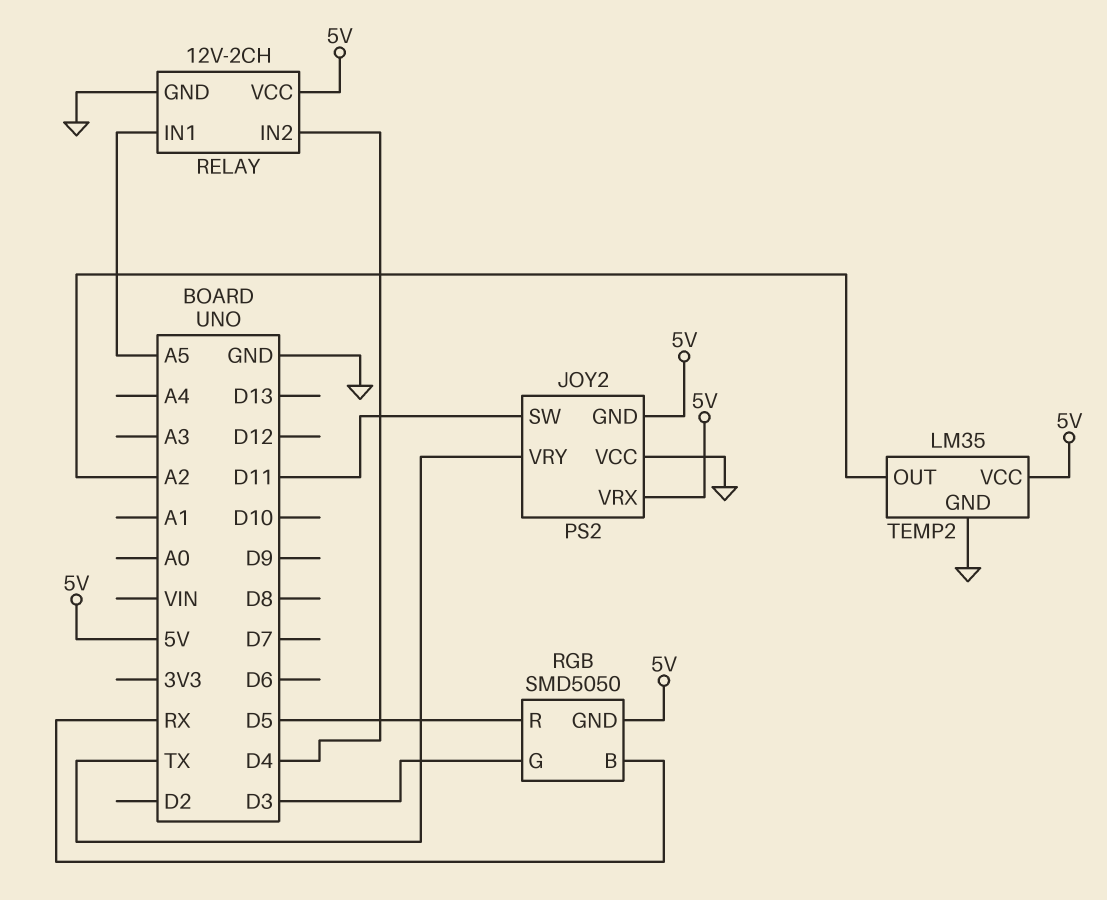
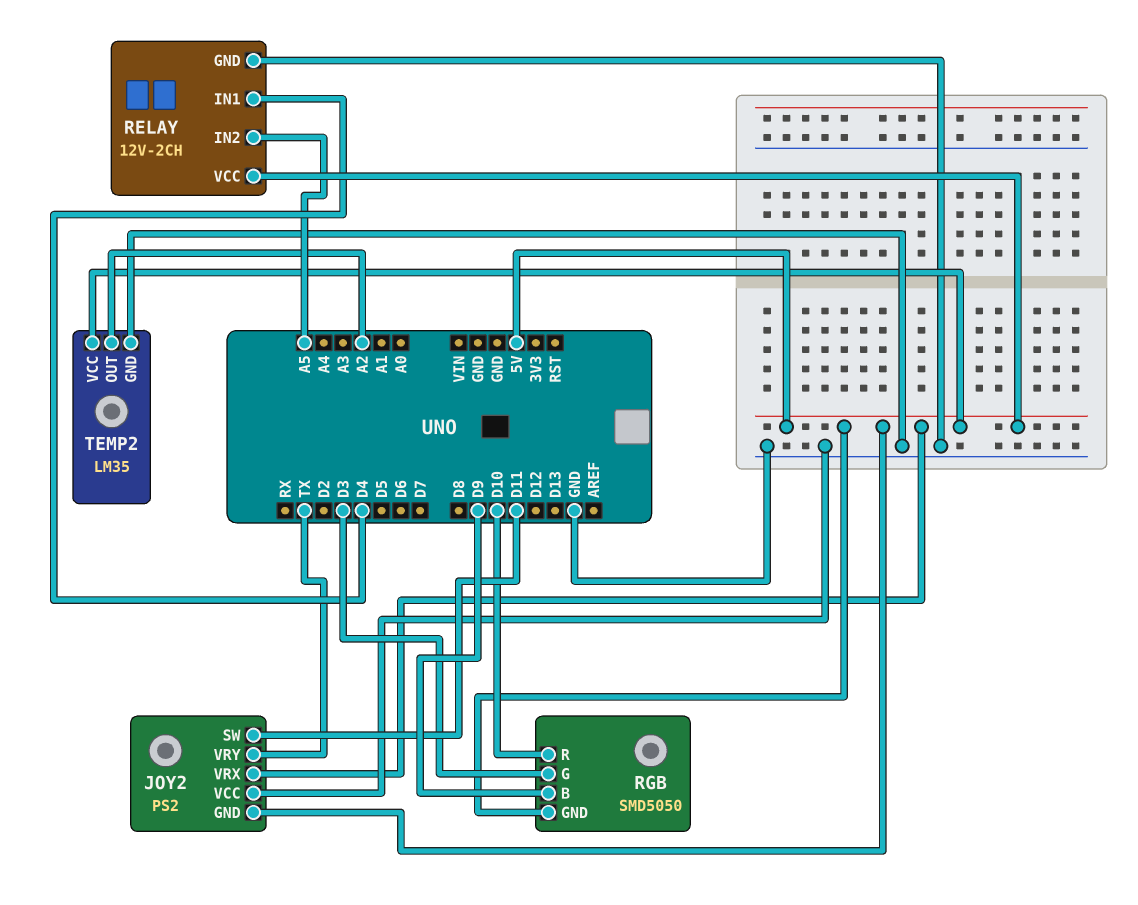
RELAY pin IN1: A5 -> D4
RELAY pin IN2: D4 -> A5
RGB pin B: RX -> D9
RGB pin R: D5 -> D10

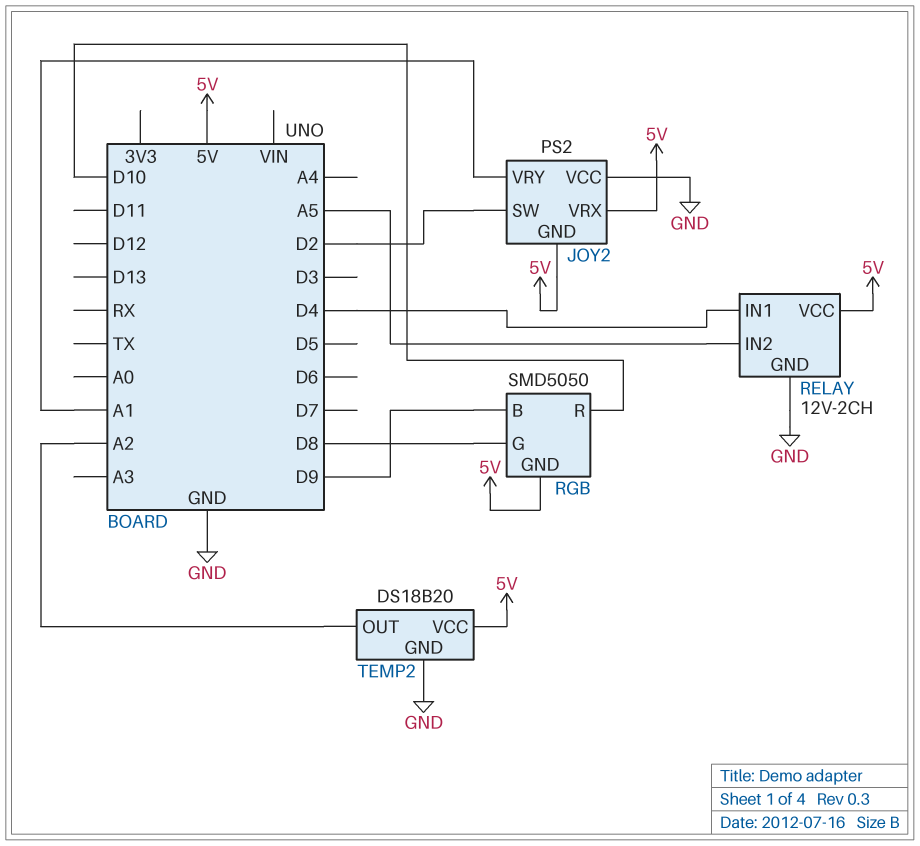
JOY2 pin SW: D11 -> D2
JOY2 pin VRY: TX -> A1
RGB pin G: D3 -> D8
TEMP2: LM35 -> DS18B20

